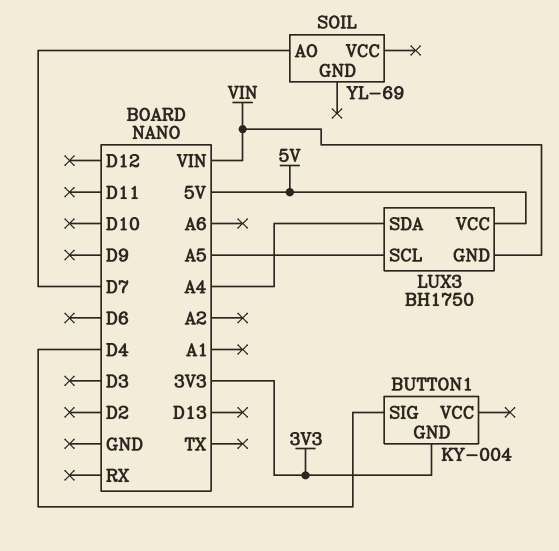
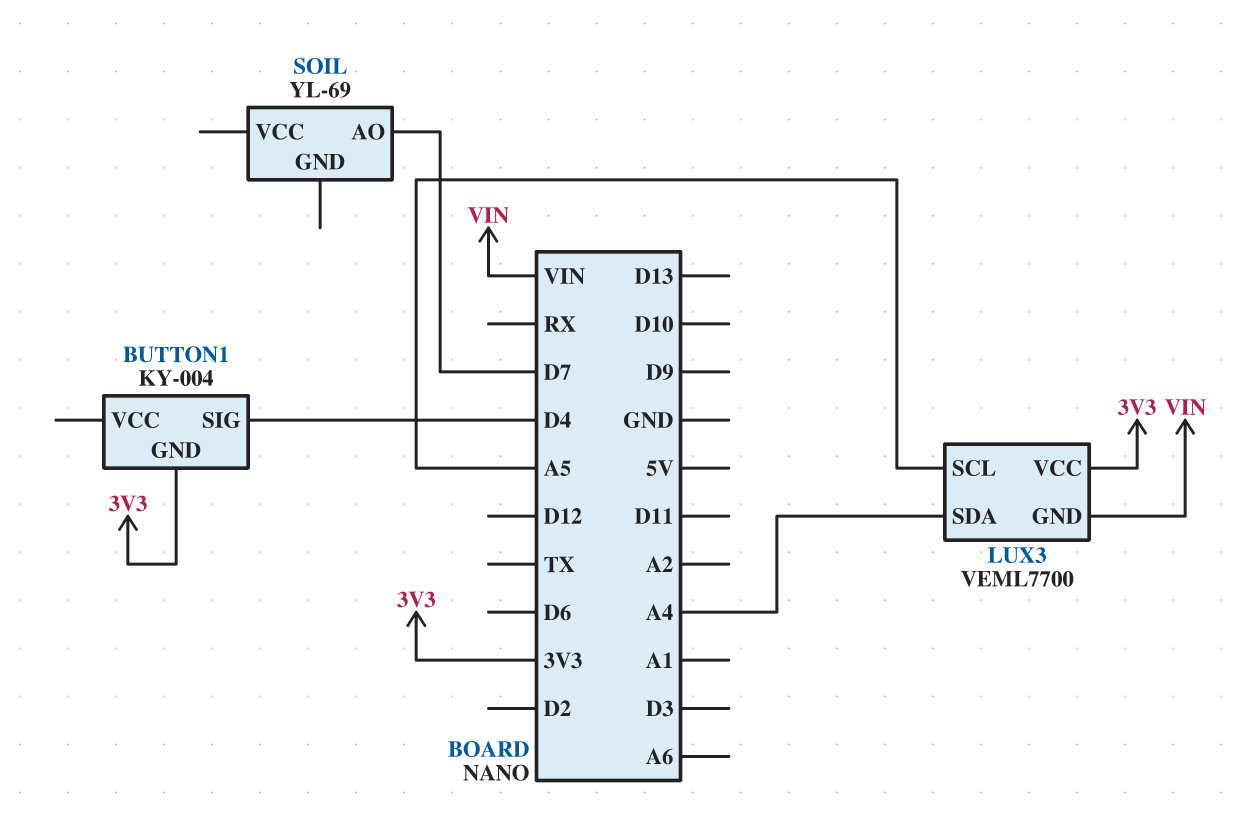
LUX3: BH1750 -> VEML7700
LUX3 pin VCC: 5V -> 3V3

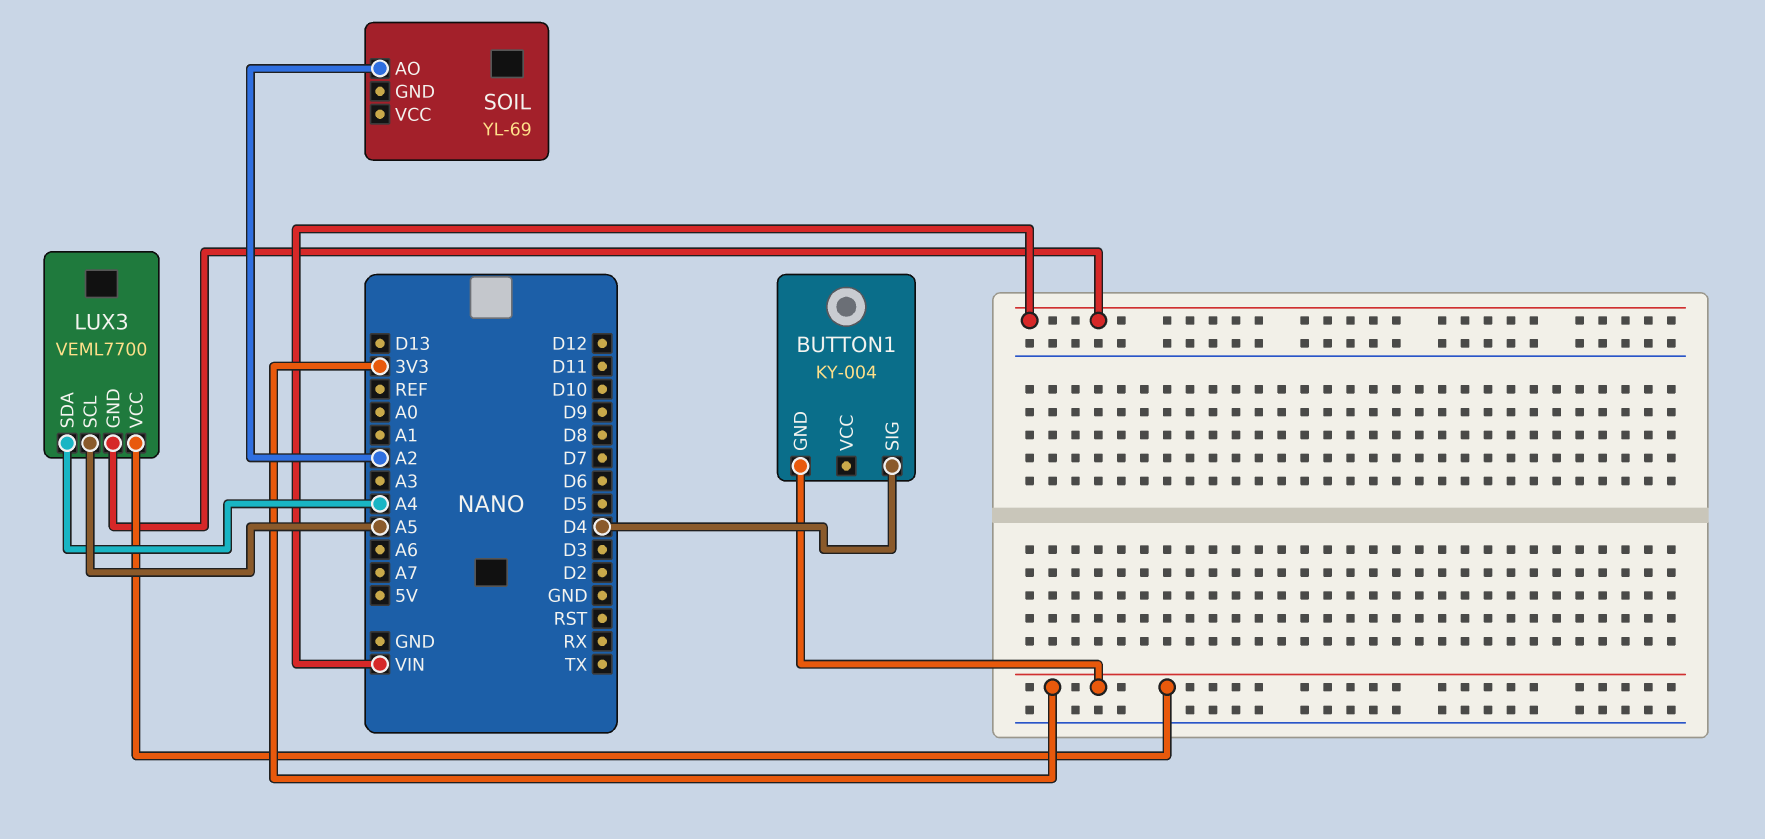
SOIL pin AO: D7 -> A2

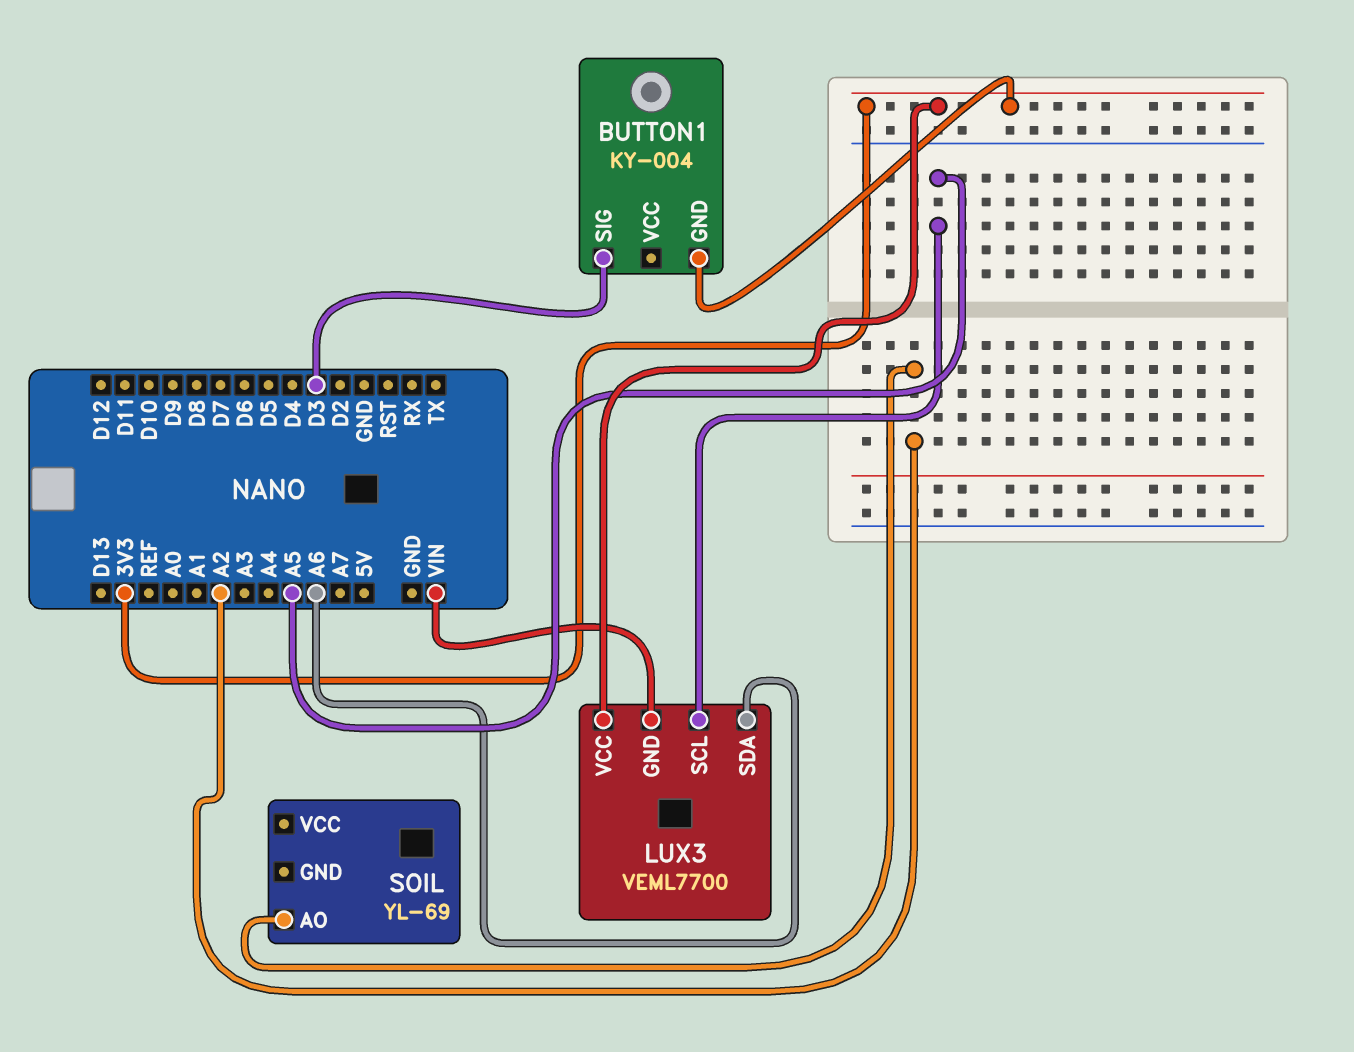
BUTTON1 pin SIG: D4 -> D3
LUX3 pin SDA: A4 -> A6

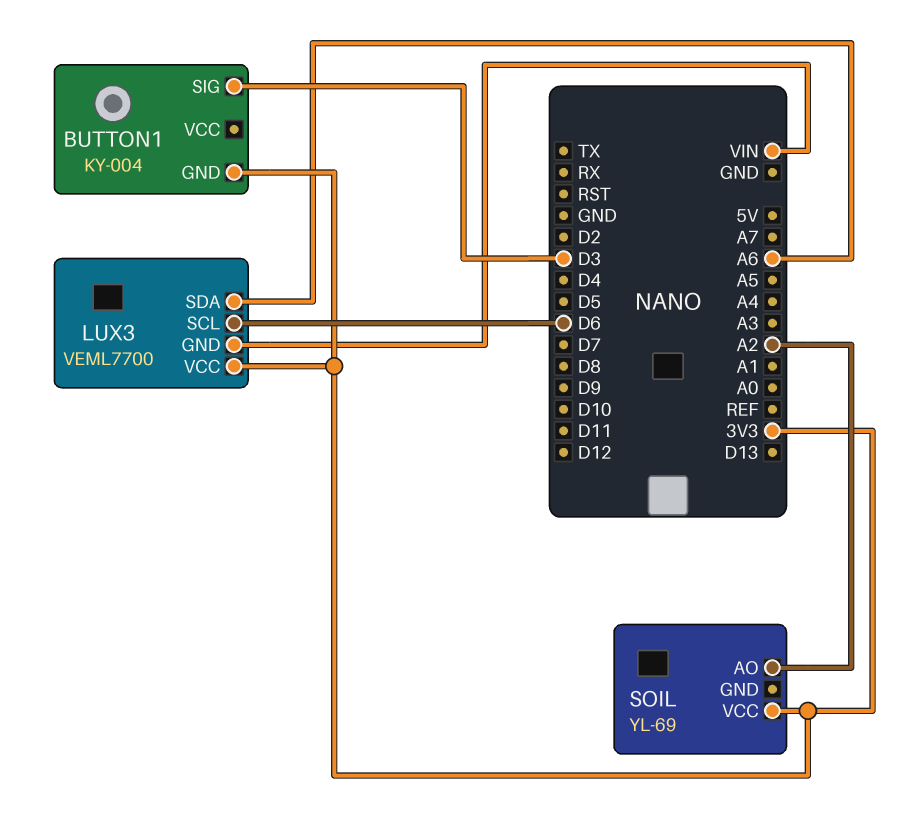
LUX3 pin SCL: A5 -> D6
SOIL pin VCC: none -> 3V3

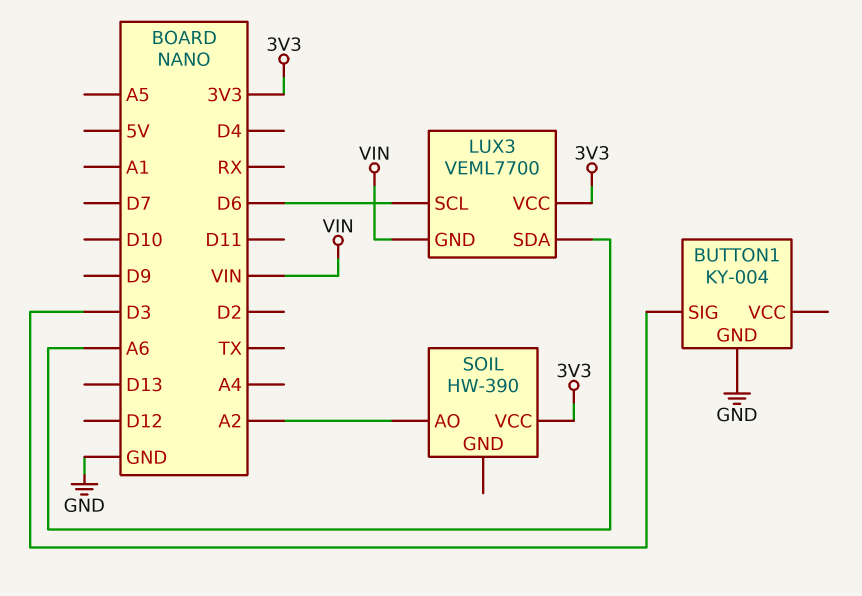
BUTTON1 pin GND: 3V3 -> GND
SOIL: YL-69 -> HW-390

